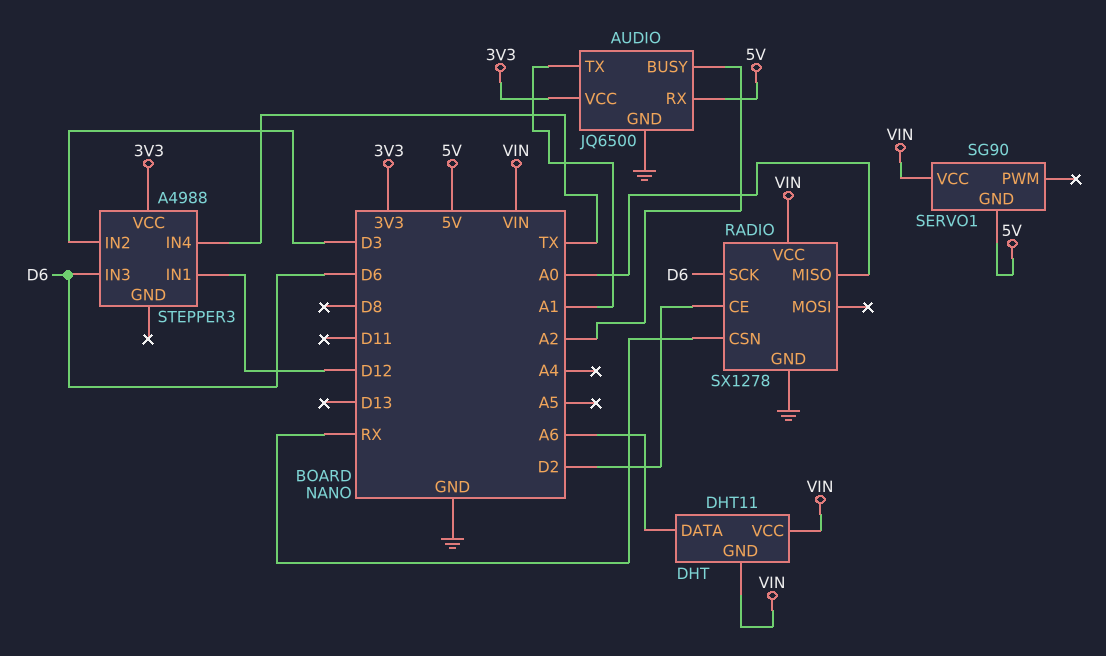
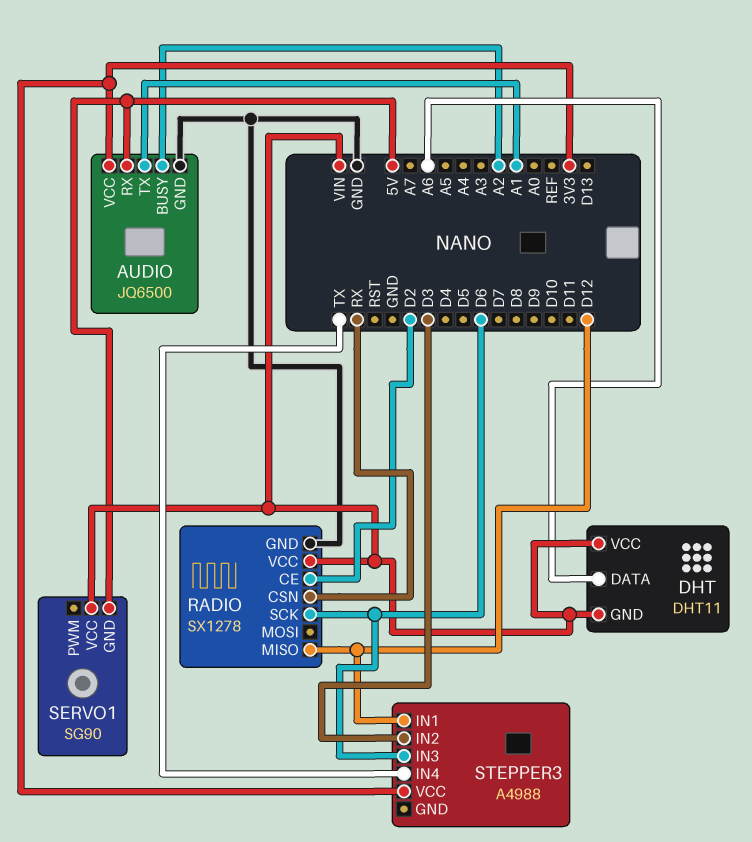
RADIO pin MISO: A0 -> D12

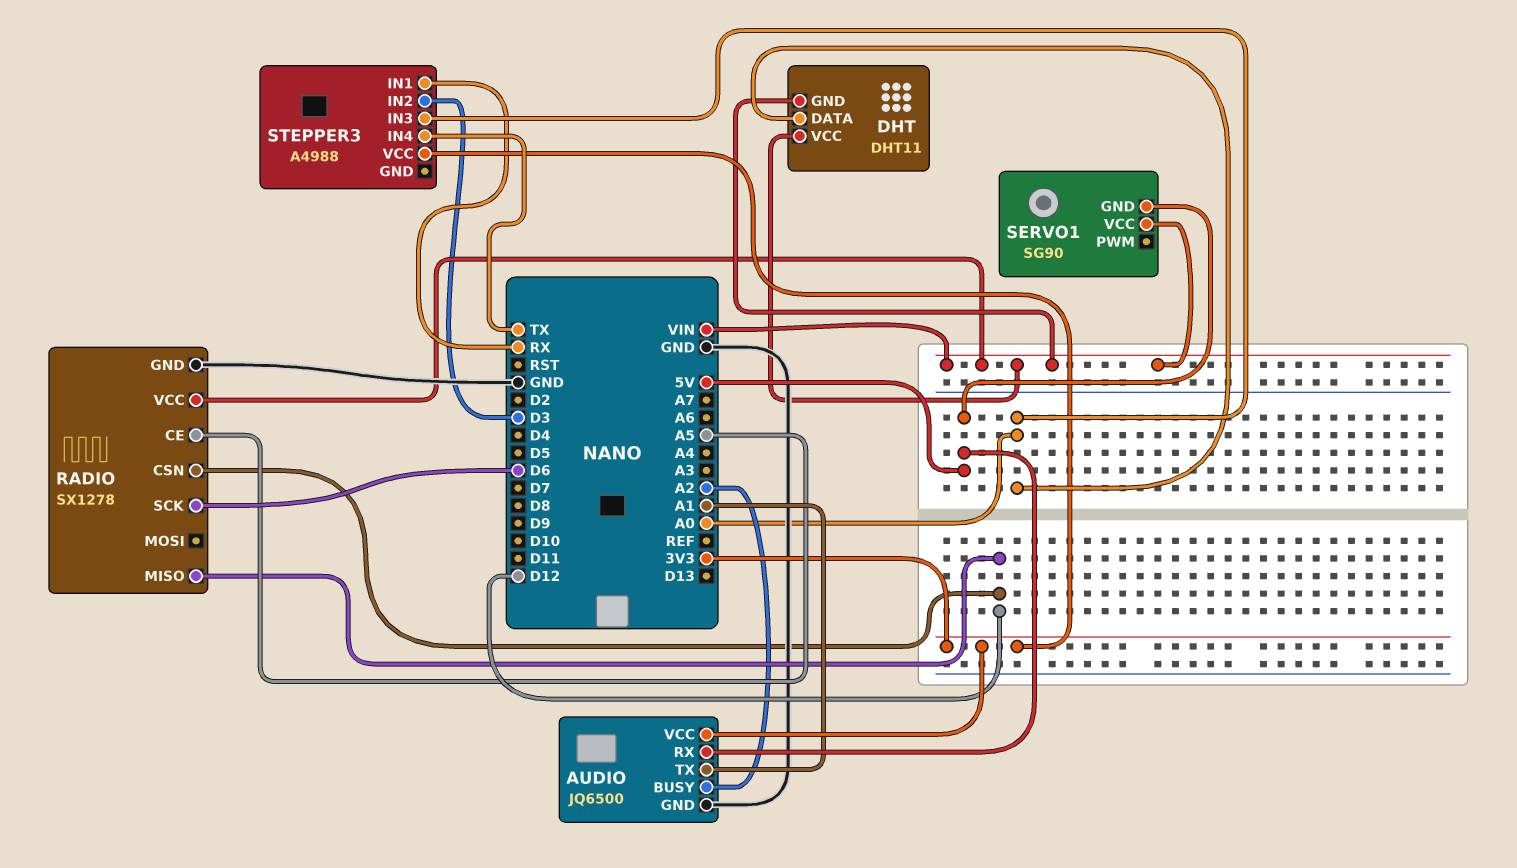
DHT pin DATA: A6 -> A0
RADIO pin CE: D2 -> A5
RADIO pin CSN: RX -> D12
STEPPER3 pin IN1: D12 -> RX
STEPPER3 pin IN3: D6 -> A0

